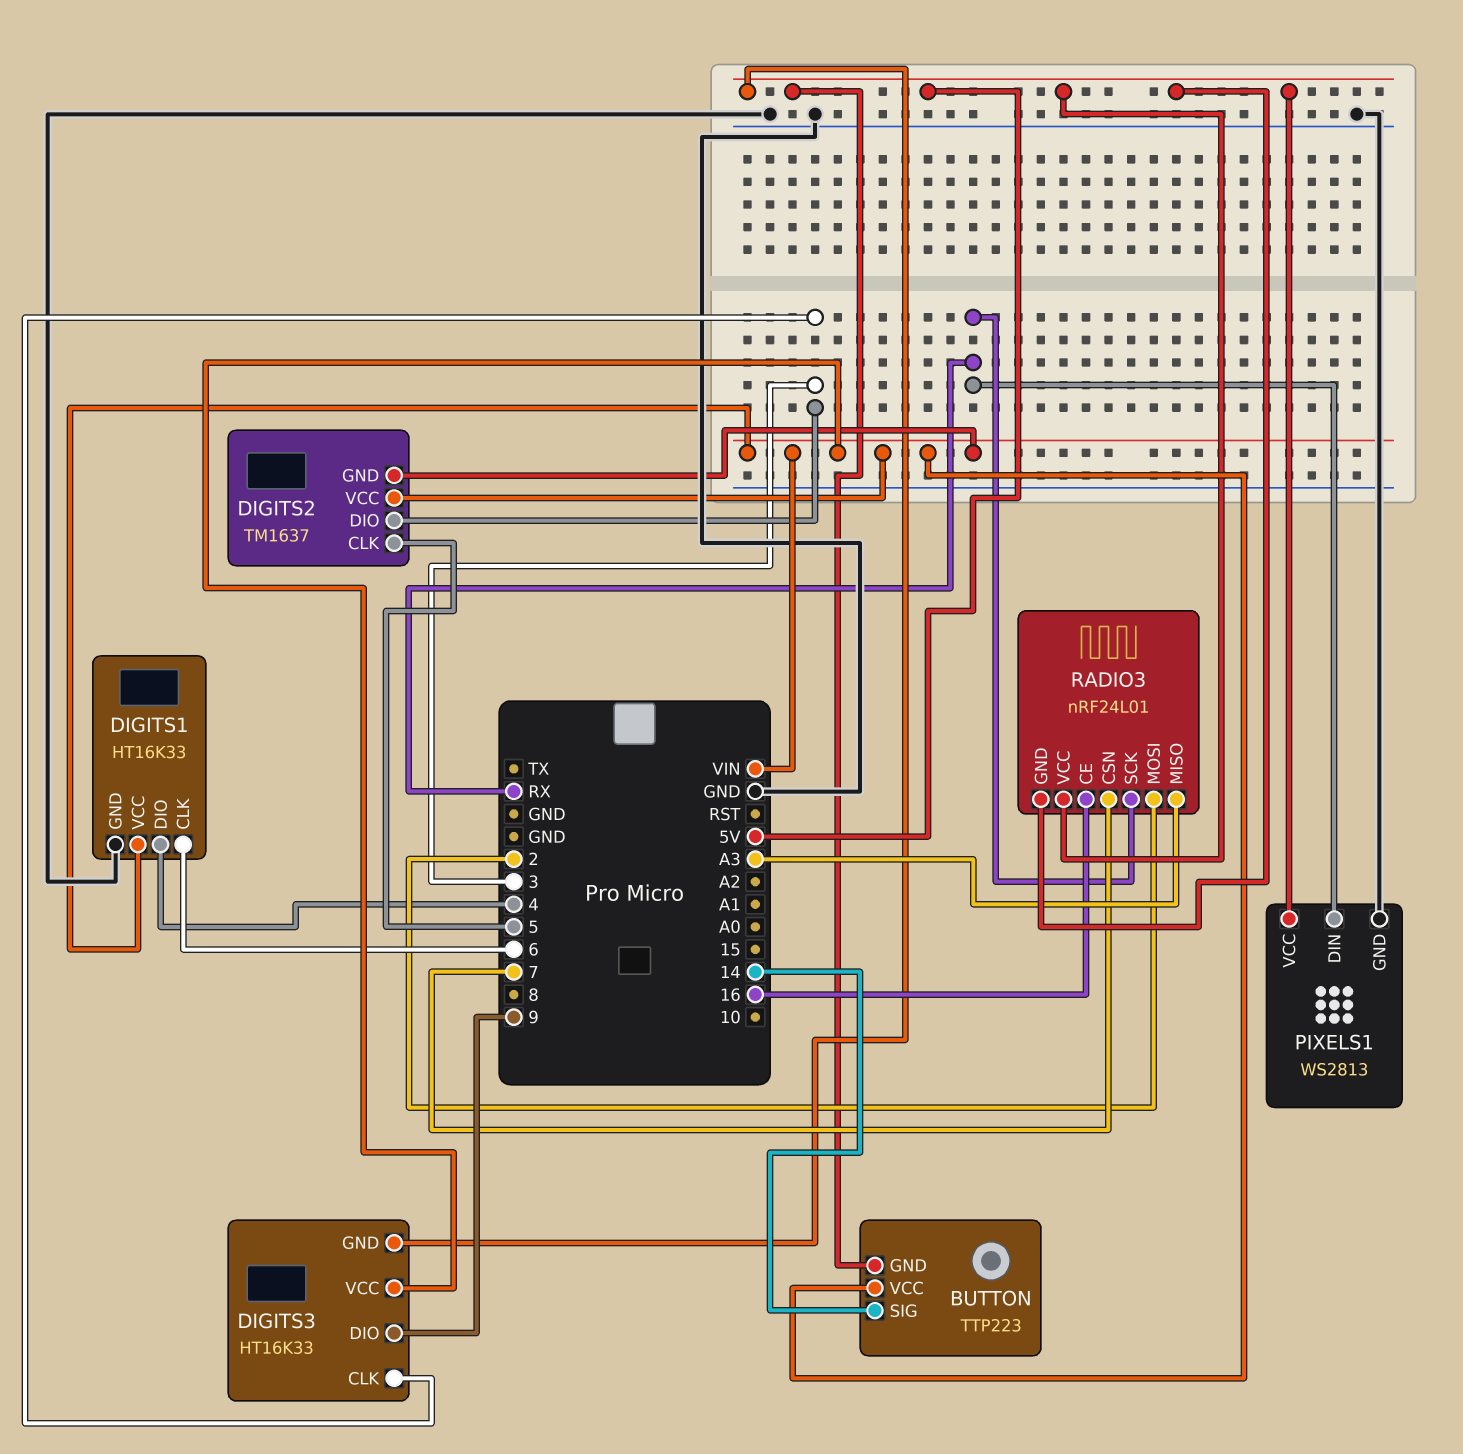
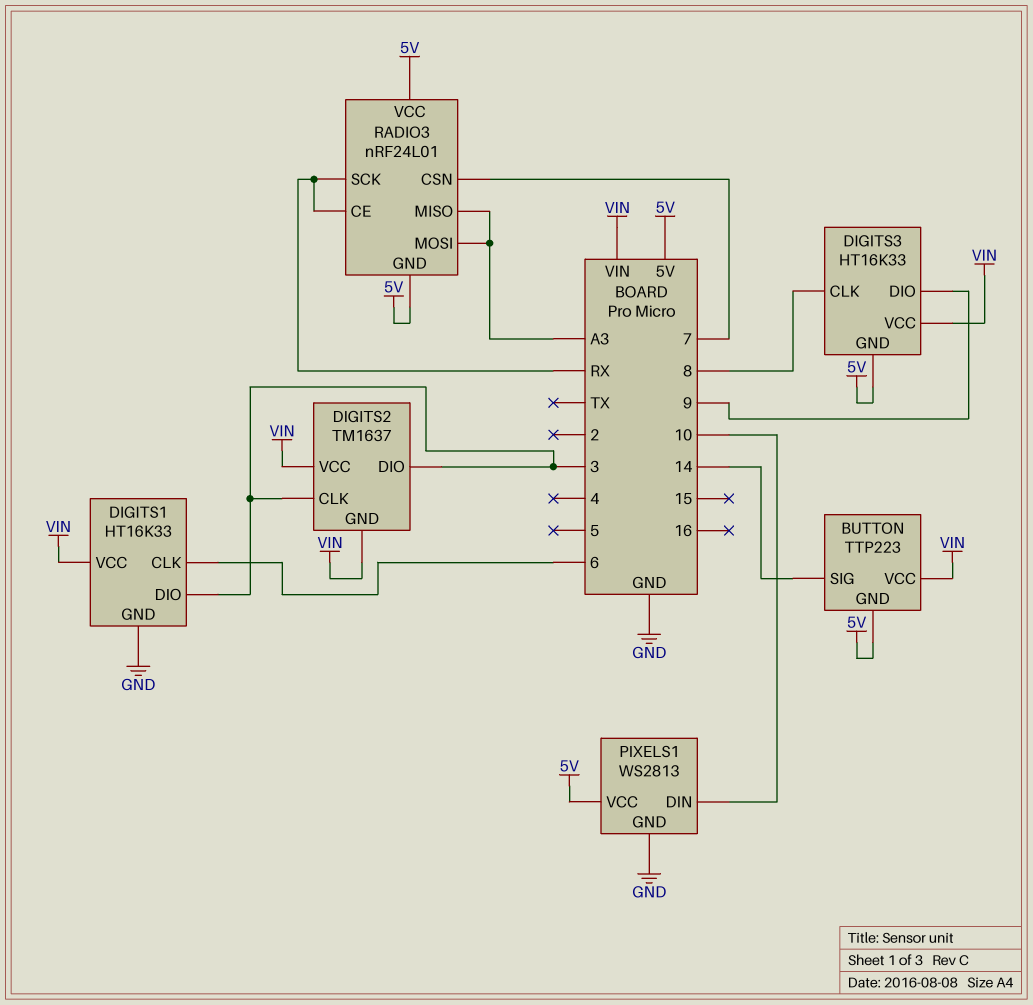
DIGITS1 pin DIO: 4 -> 3
DIGITS2 pin CLK: 5 -> 3
DIGITS3 pin CLK: 3 -> 8
PIXELS1 pin DIN: RX -> 10
RADIO3 pin CE: 16 -> RX
RADIO3 pin MOSI: 2 -> A3

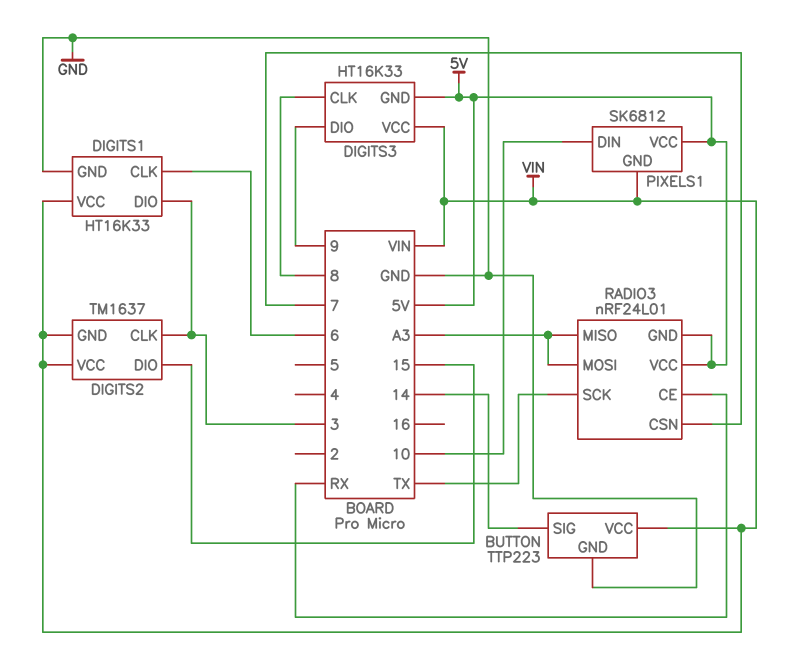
BUTTON pin GND: 5V -> GND
DIGITS2 pin DIO: 3 -> 15
PIXELS1: WS2813 -> SK6812
PIXELS1 pin GND: GND -> VIN
RADIO3 pin SCK: RX -> TX

